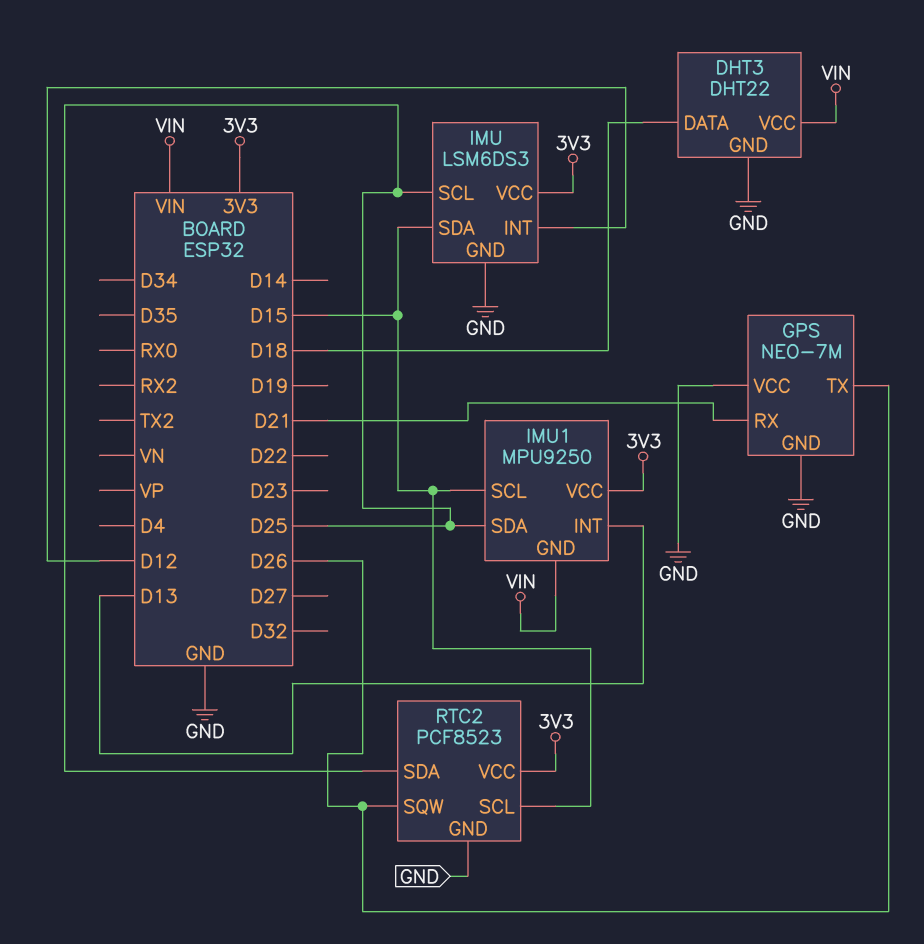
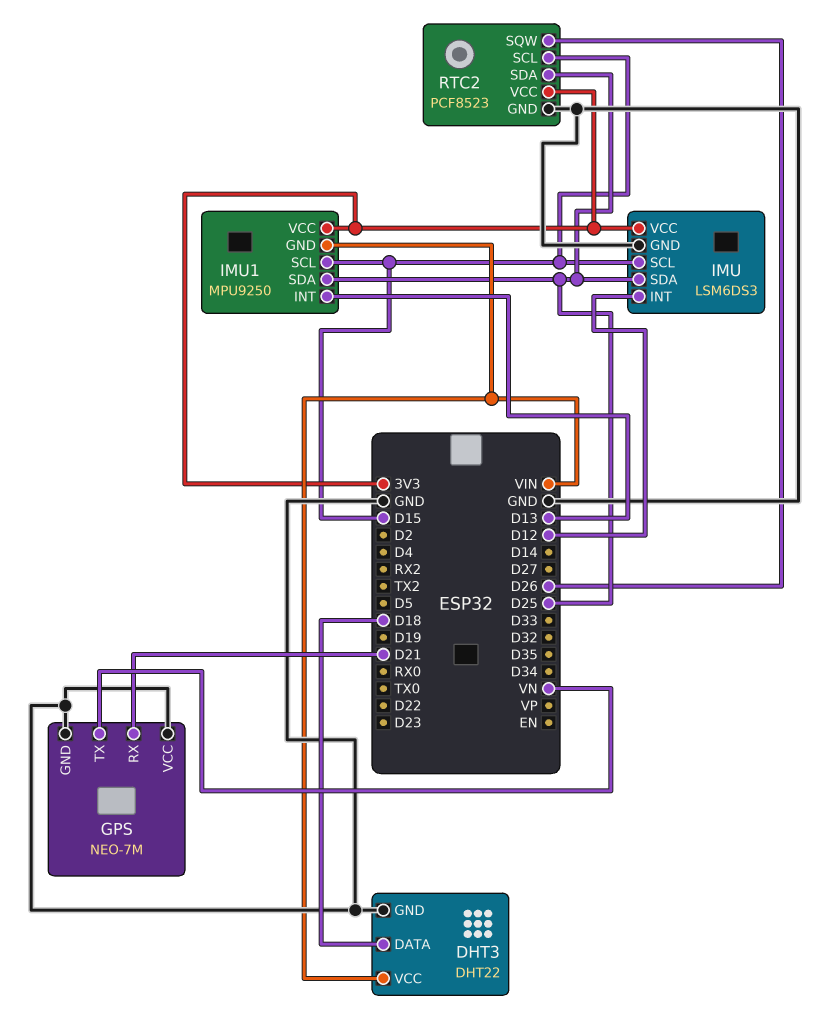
GPS pin TX: D26 -> VN
IMU pin SCL: D25 -> D15
IMU pin SDA: D15 -> D25

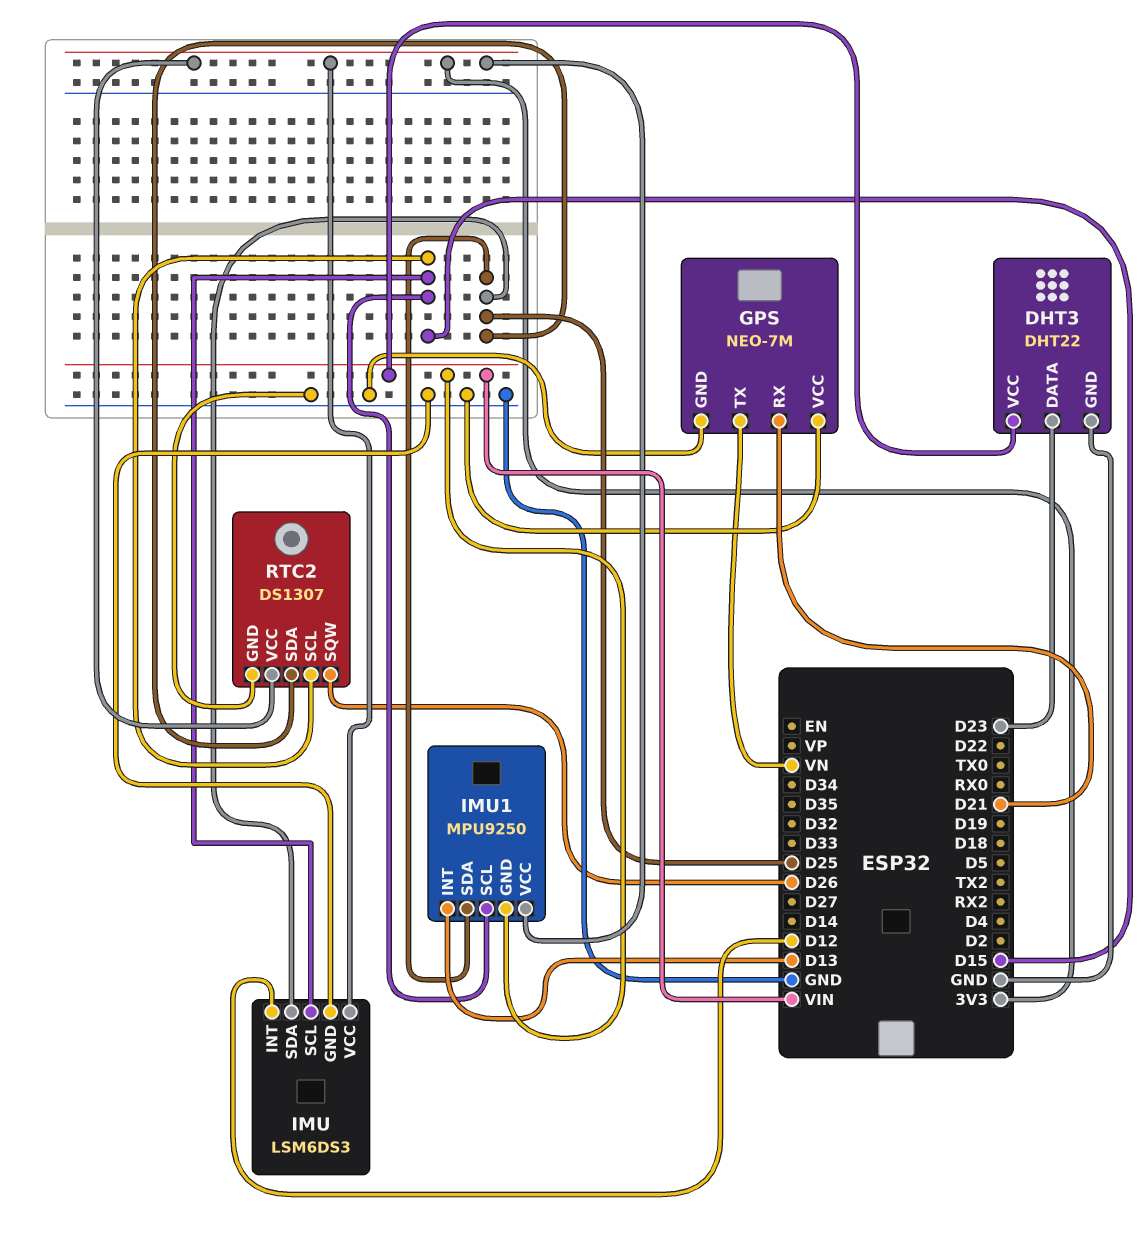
DHT3 pin DATA: D18 -> D23
RTC2: PCF8523 -> DS1307

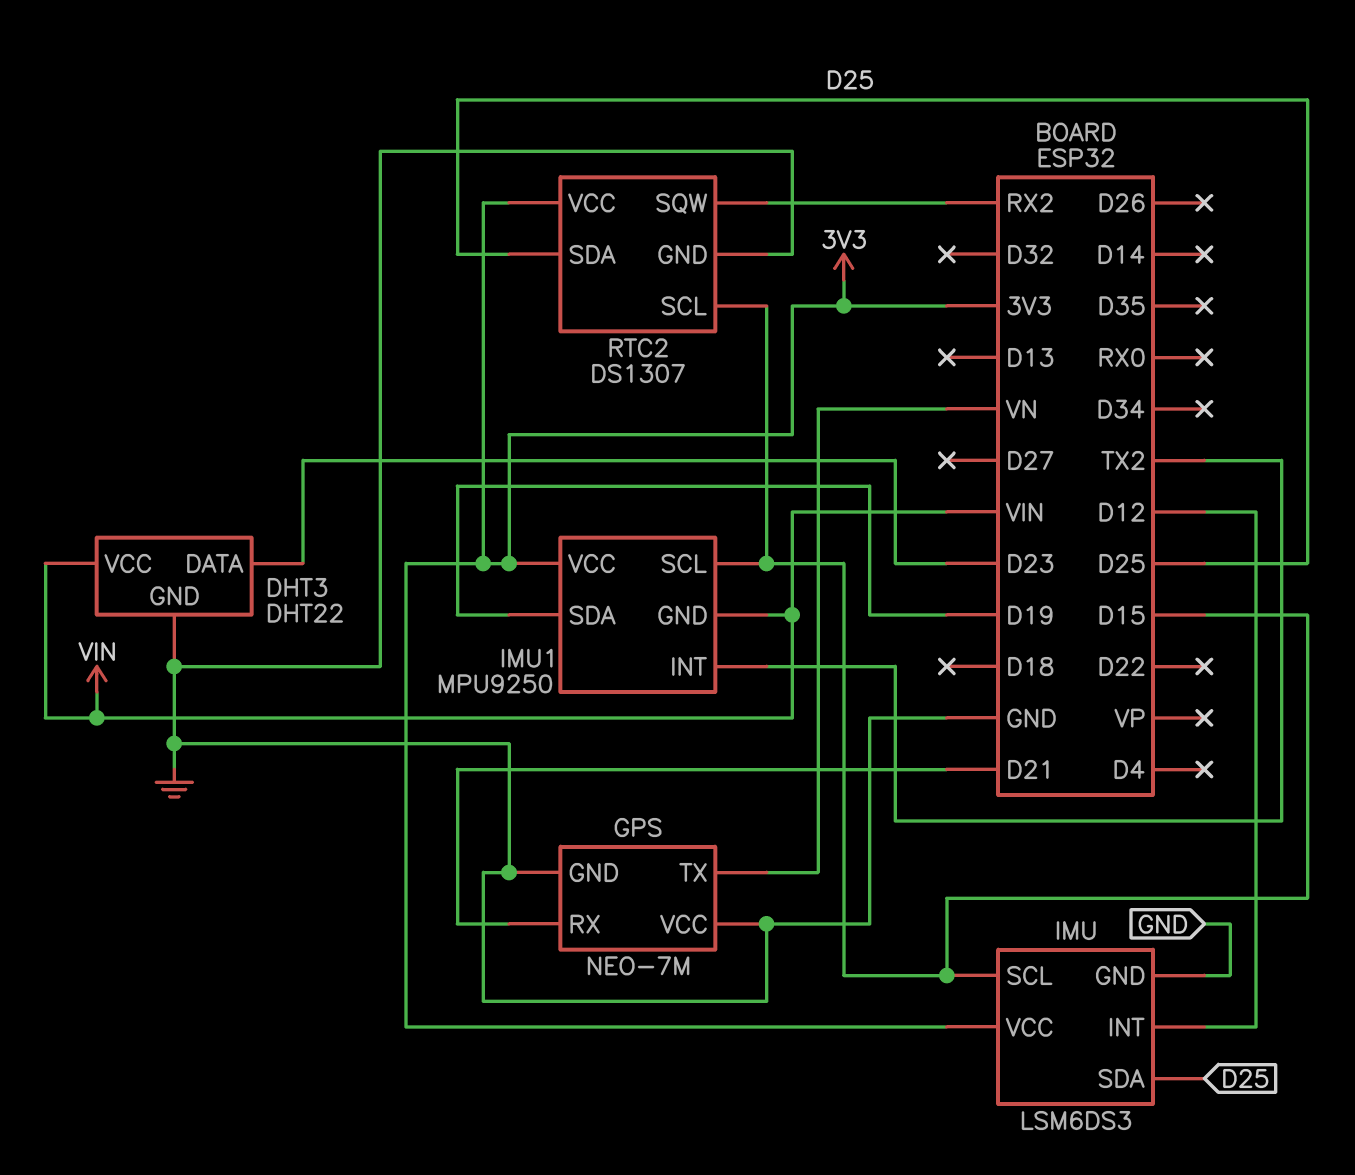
IMU1 pin INT: D13 -> TX2
IMU1 pin SDA: D25 -> D19
RTC2 pin SQW: D26 -> RX2

